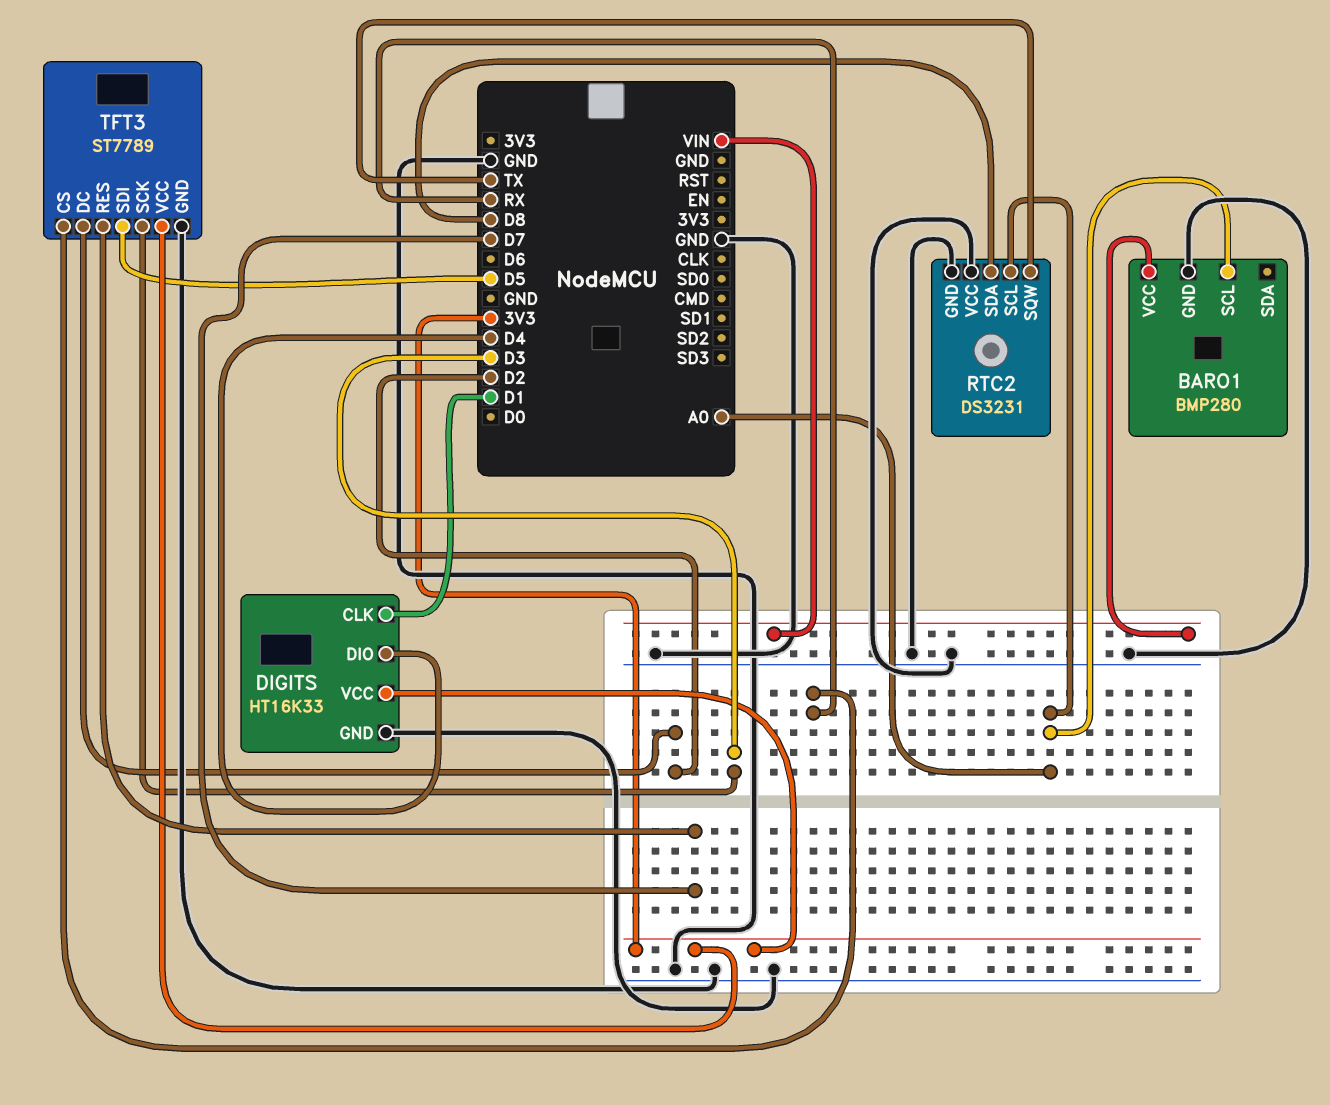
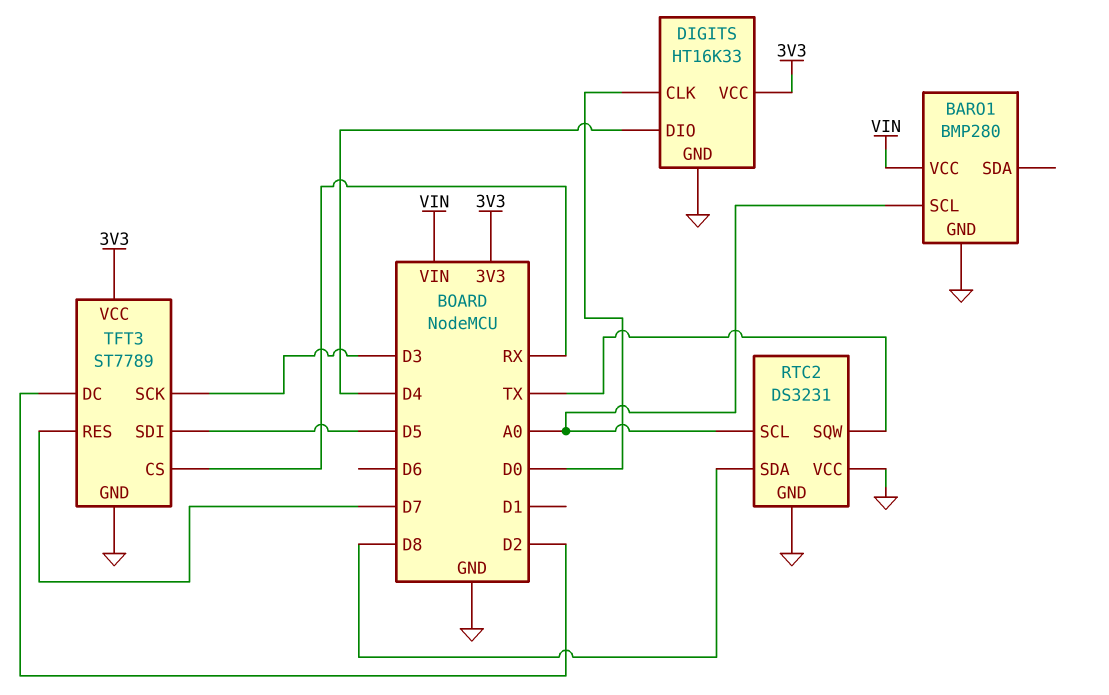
DIGITS pin CLK: D1 -> D0

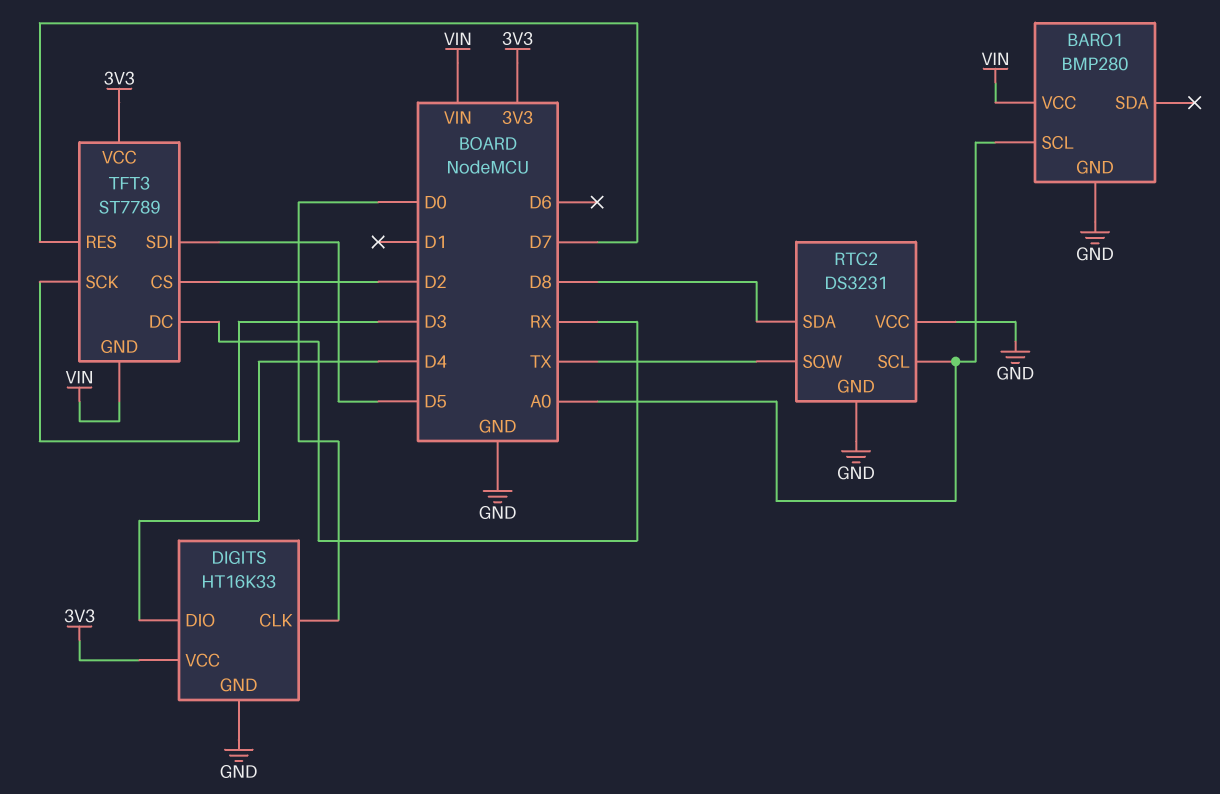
TFT3 pin CS: RX -> D2
TFT3 pin DC: D2 -> RX
TFT3 pin GND: GND -> VIN

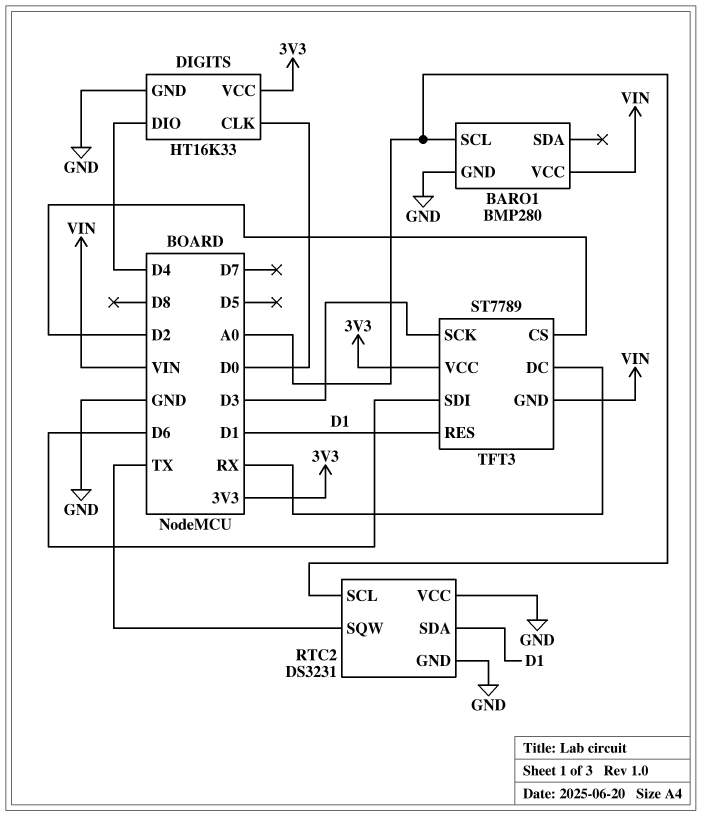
RTC2 pin SDA: D8 -> D1
TFT3 pin RES: D7 -> D1
TFT3 pin SDI: D5 -> D6

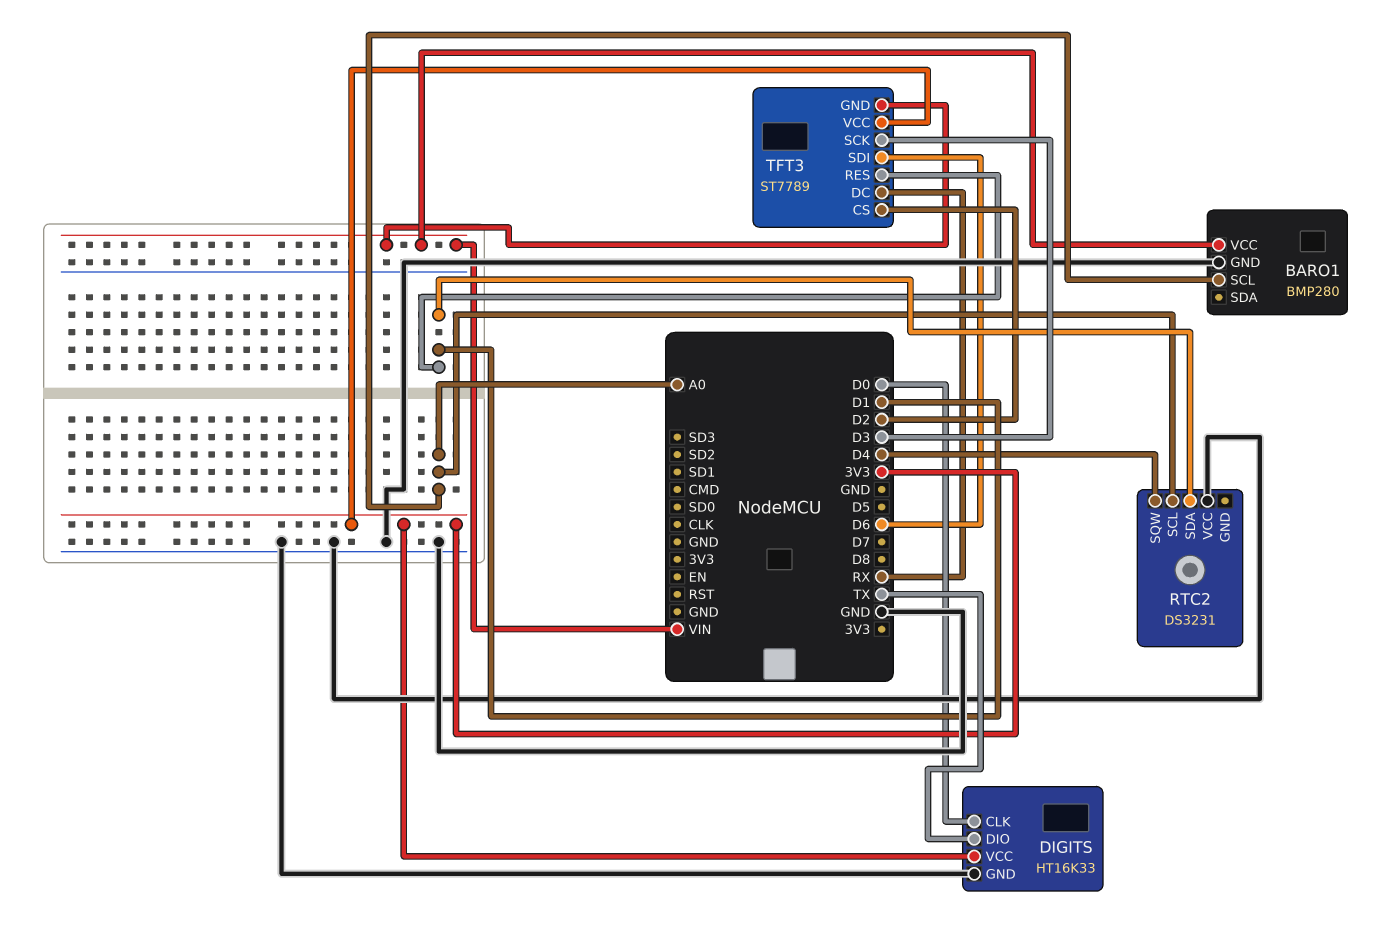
DIGITS pin DIO: D4 -> TX
RTC2 pin GND: GND -> none
RTC2 pin SQW: TX -> D4

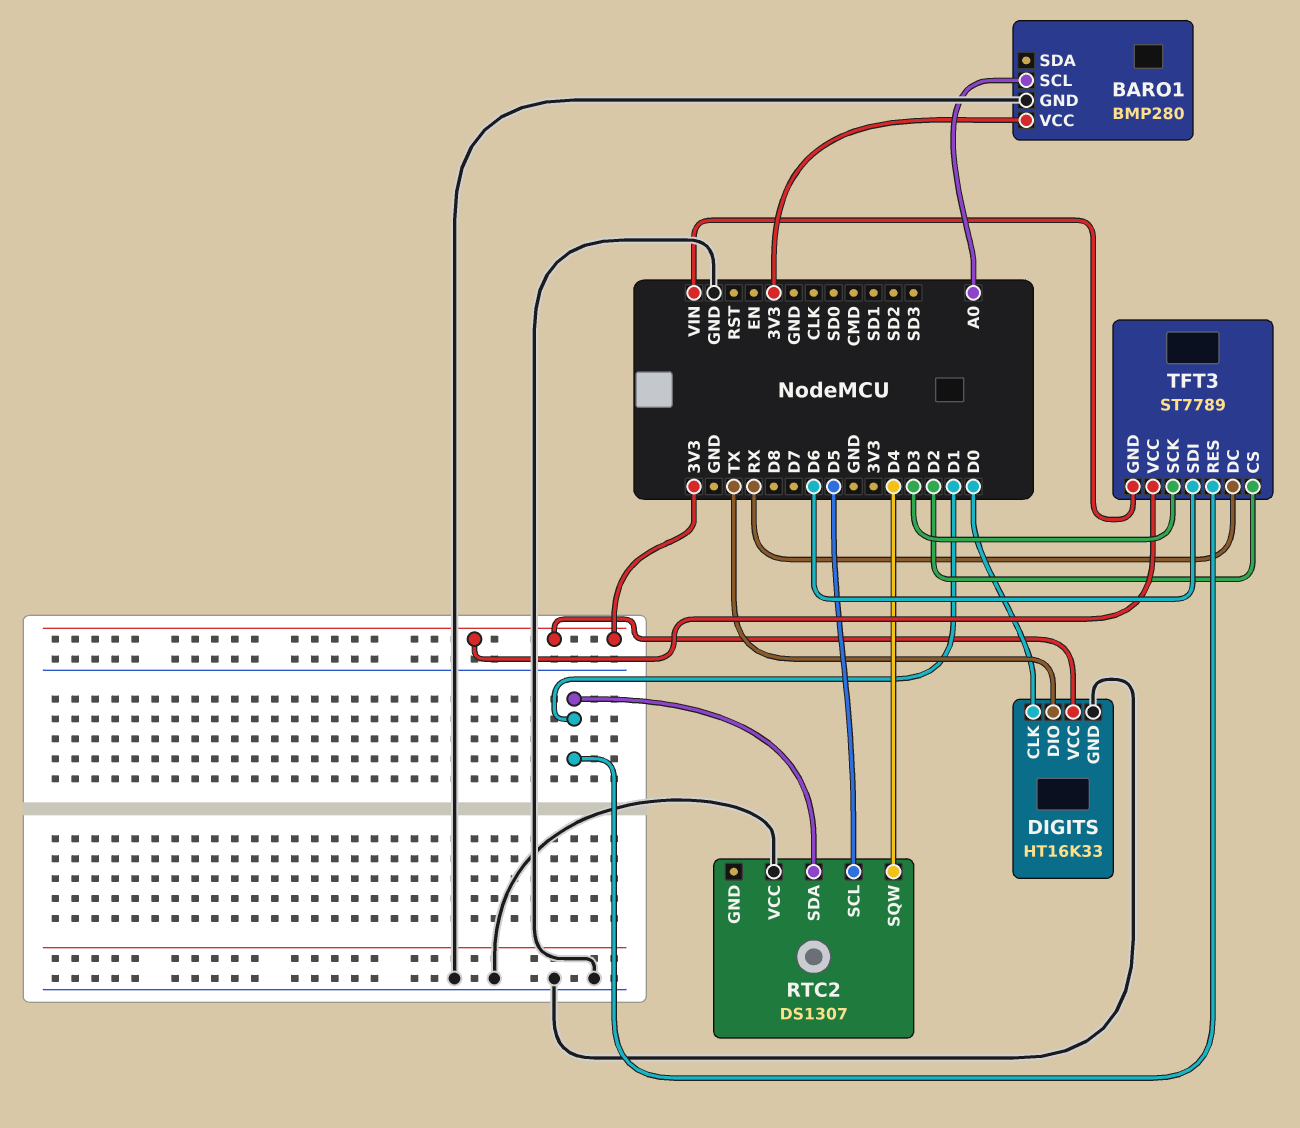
BARO1 pin VCC: VIN -> 3V3
RTC2: DS3231 -> DS1307
RTC2 pin SCL: A0 -> D5

